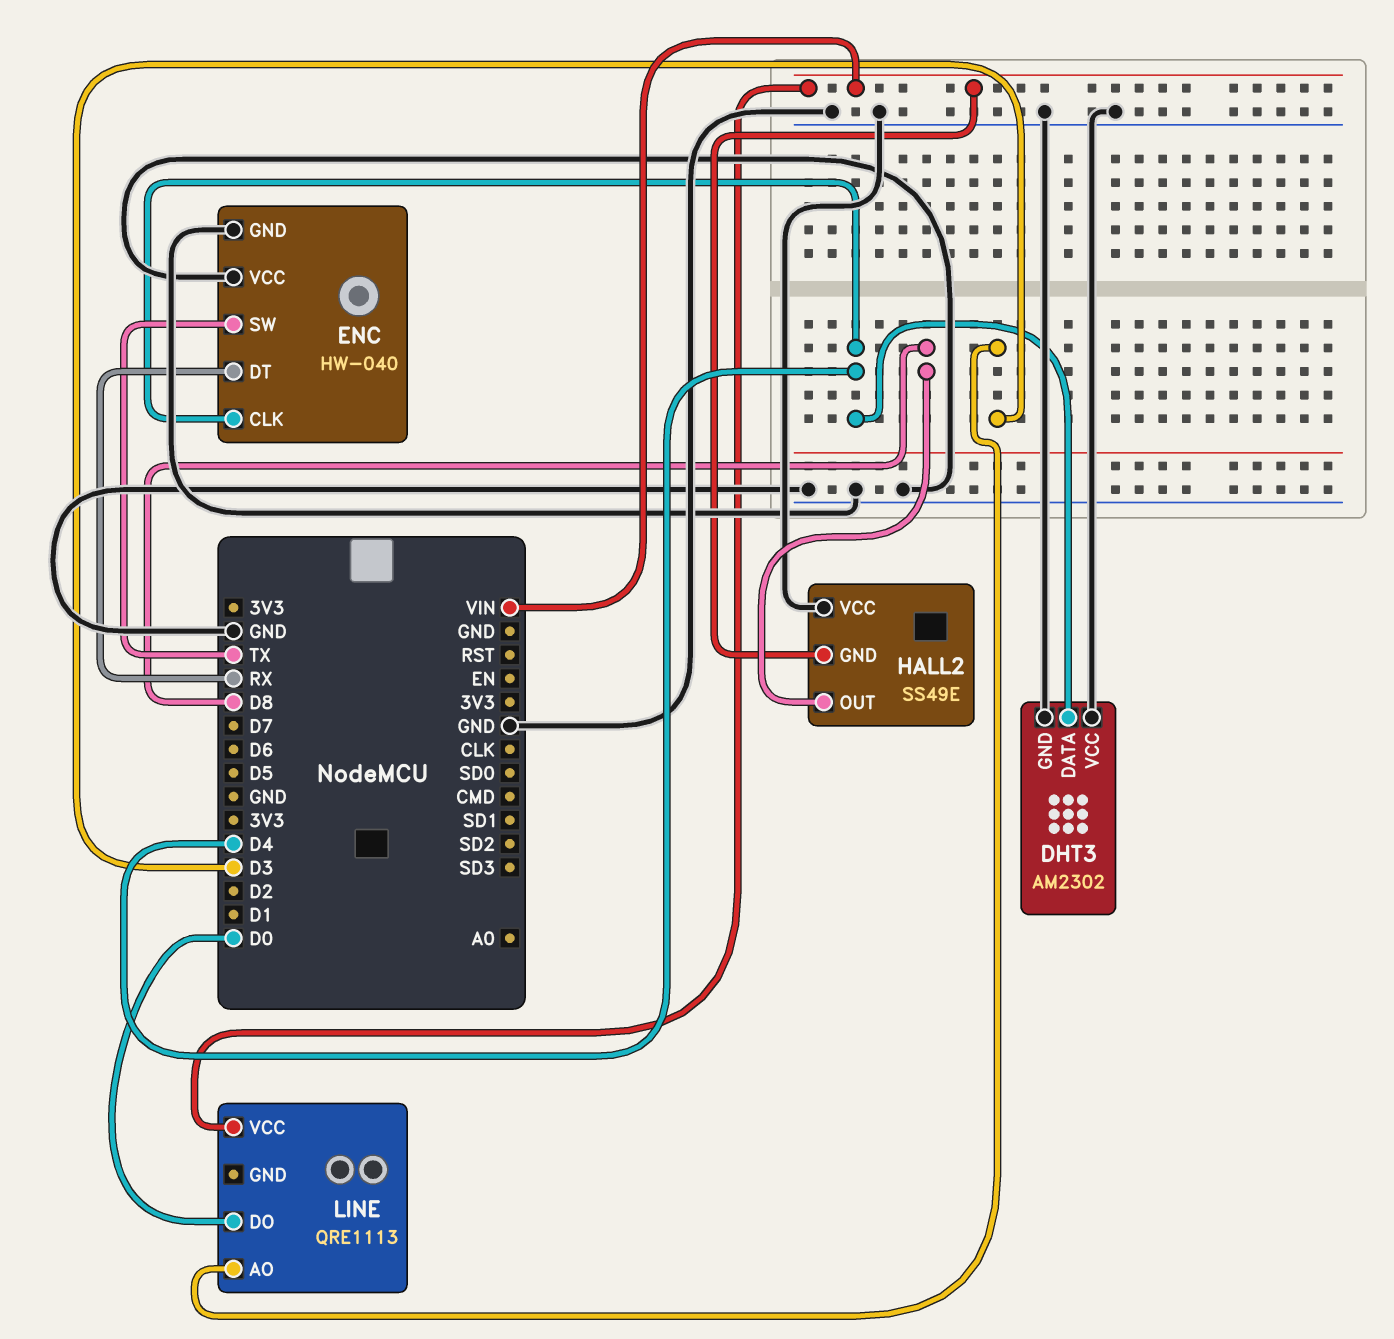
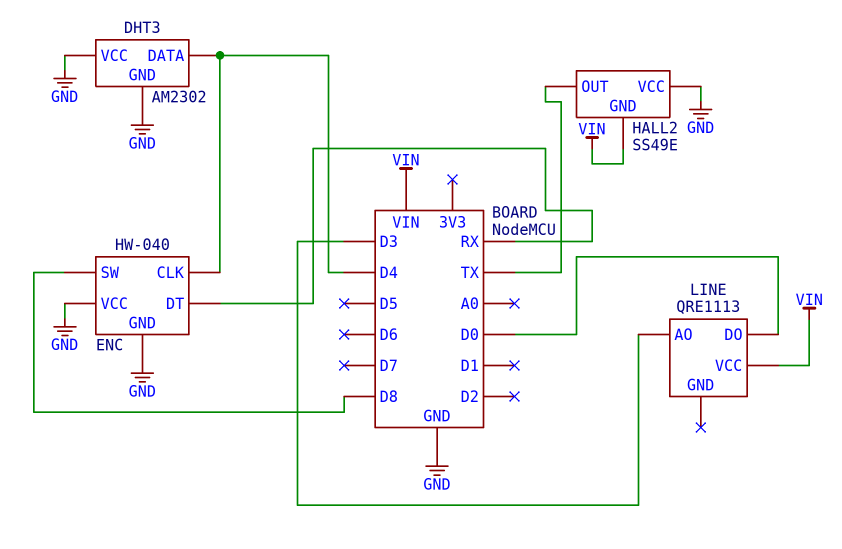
ENC pin SW: TX -> D8
HALL2 pin OUT: D8 -> TX

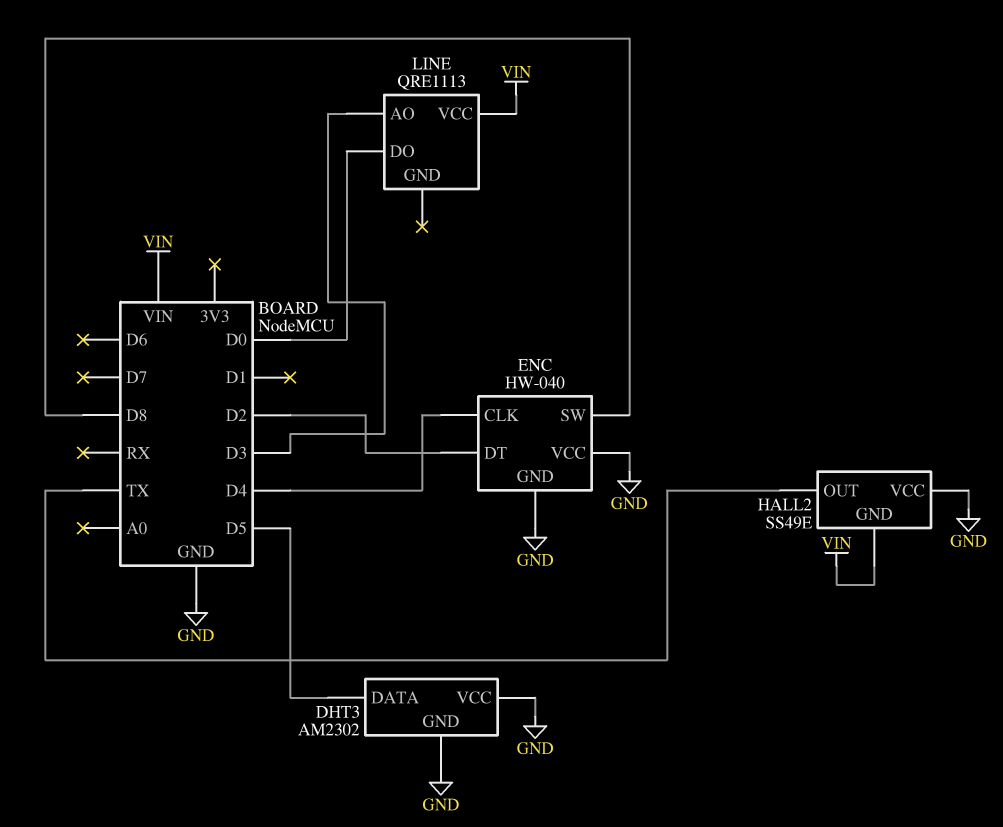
DHT3 pin DATA: D4 -> D5
ENC pin DT: RX -> D2

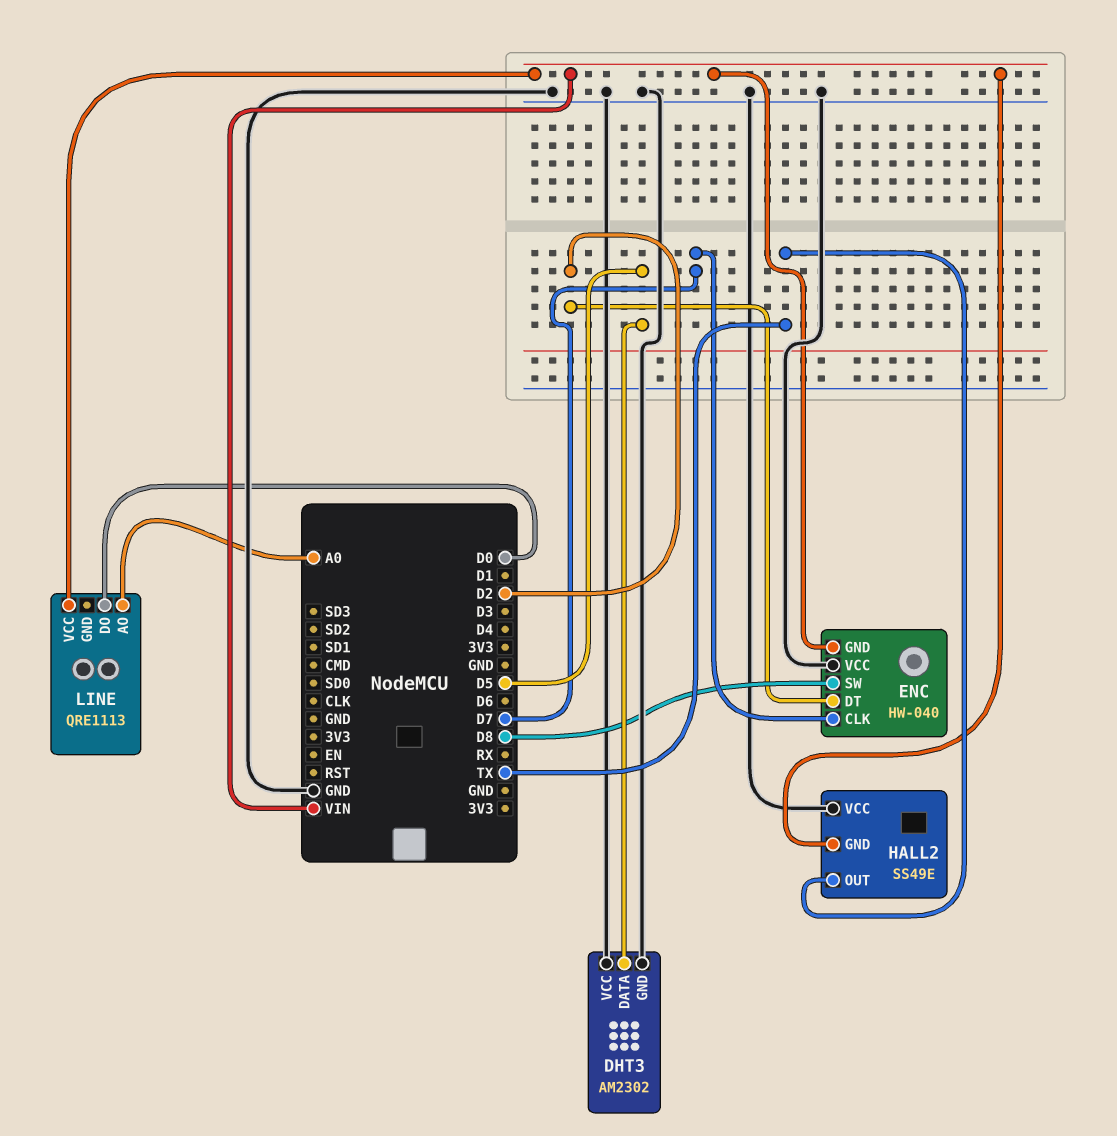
ENC pin CLK: D4 -> D7
ENC pin GND: GND -> VIN
LINE pin AO: D3 -> A0

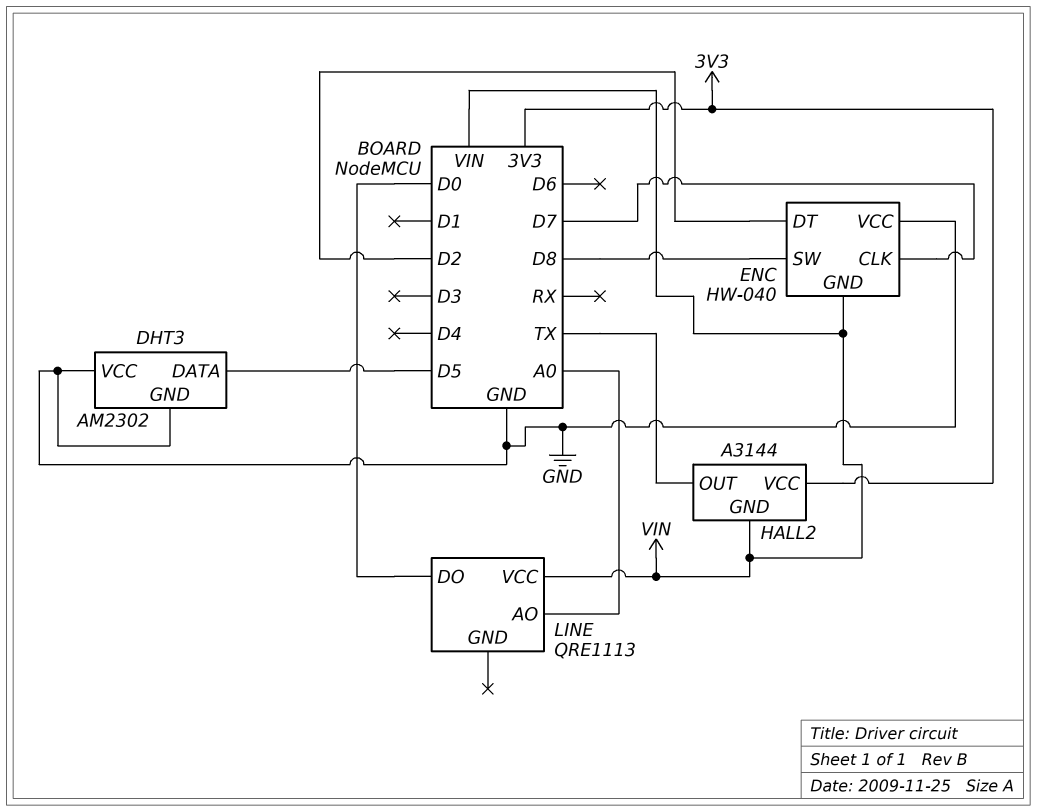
HALL2: SS49E -> A3144
HALL2 pin VCC: GND -> 3V3

